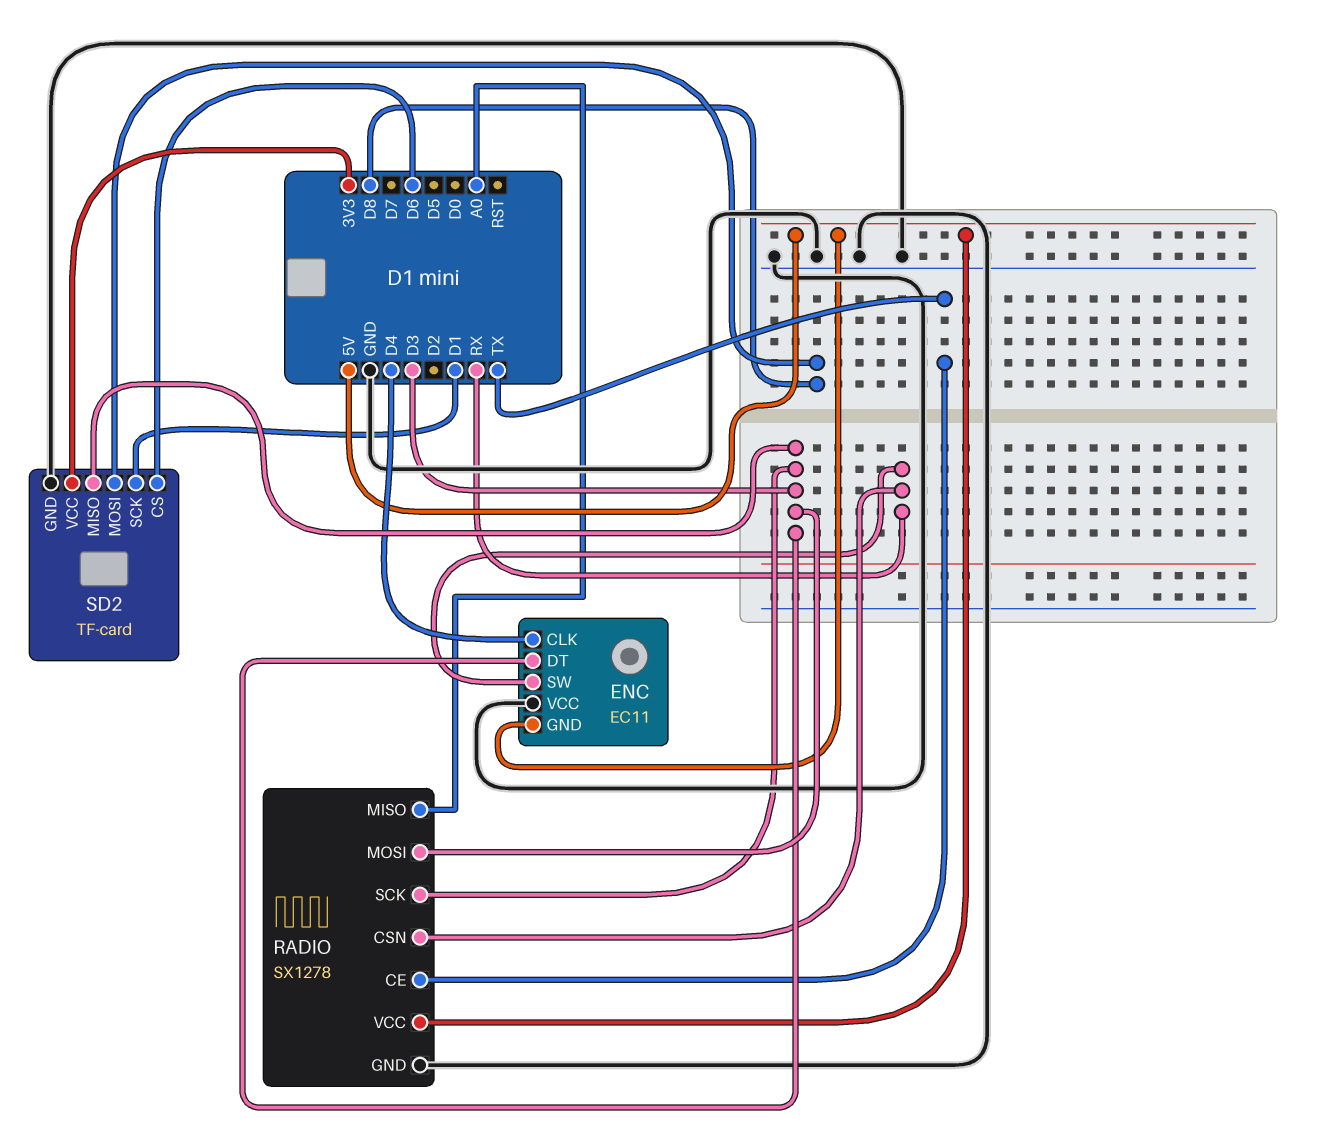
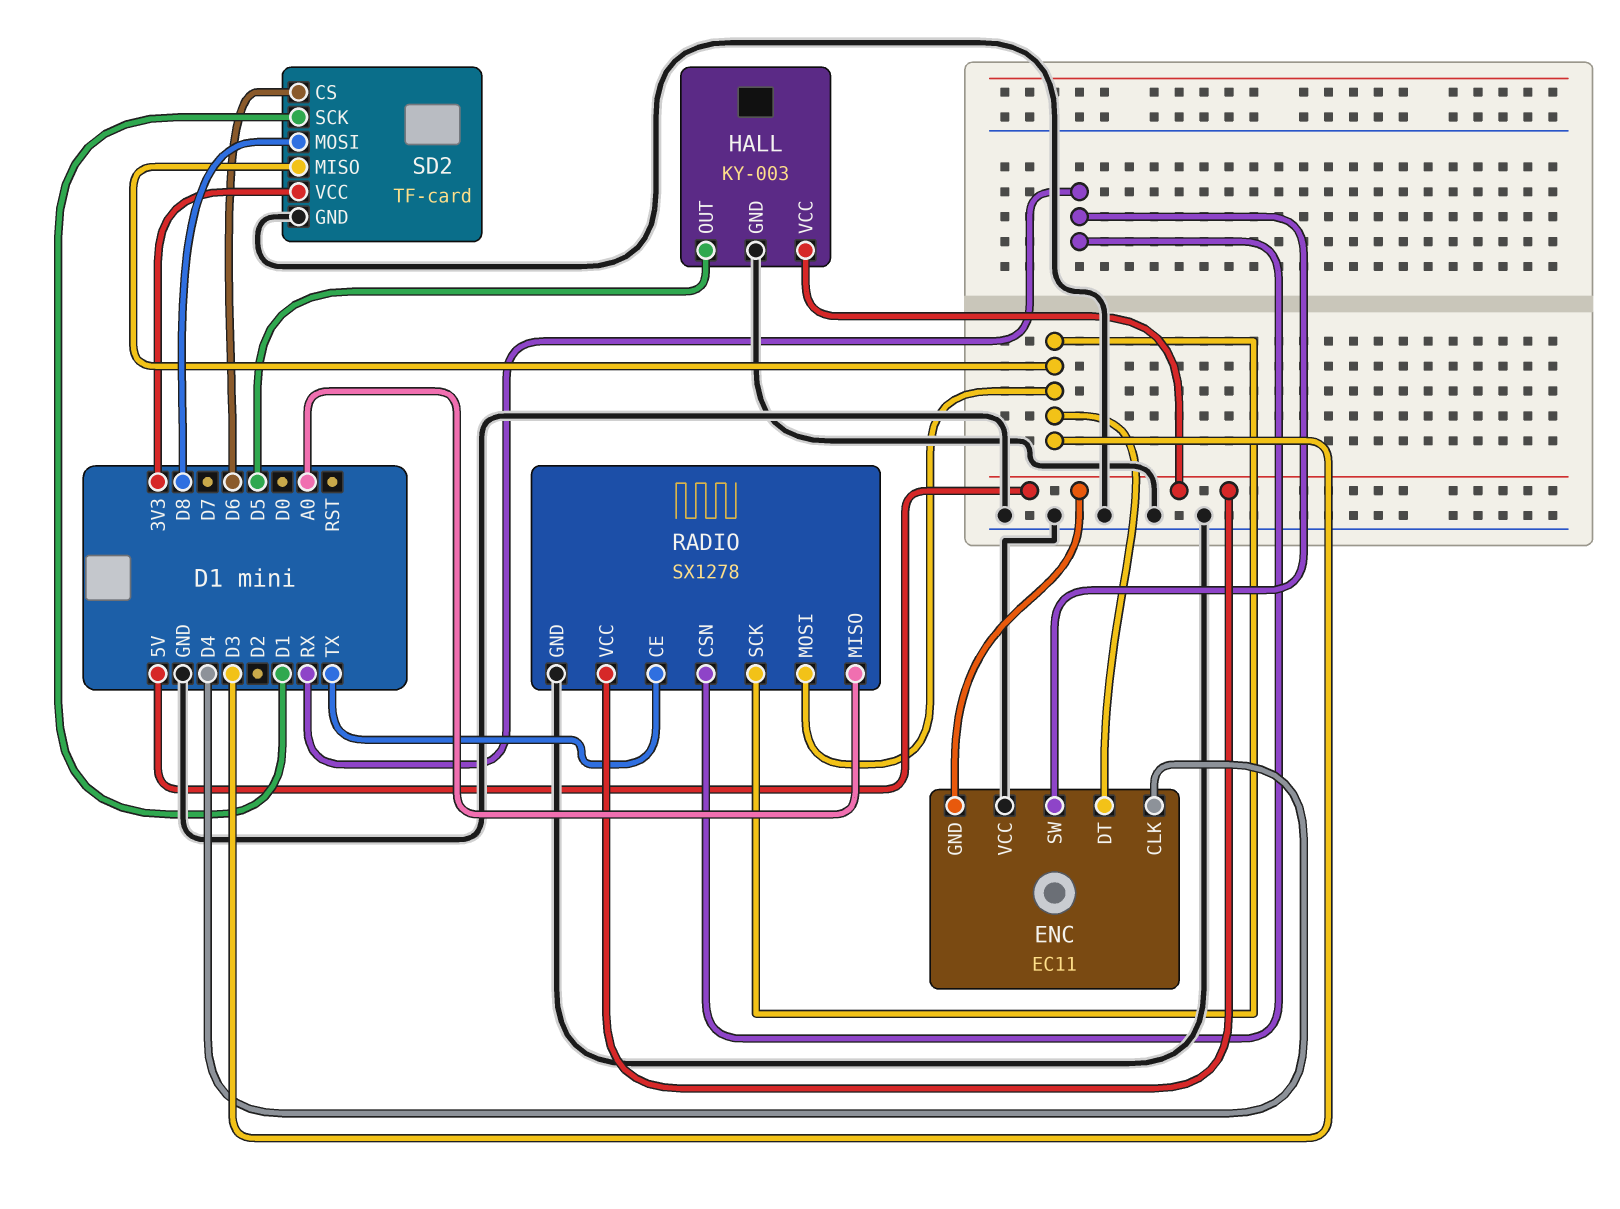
HALL: none -> KY-003
HALL pin GND: none -> GND
HALL pin OUT: none -> D5
HALL pin VCC: none -> 5V

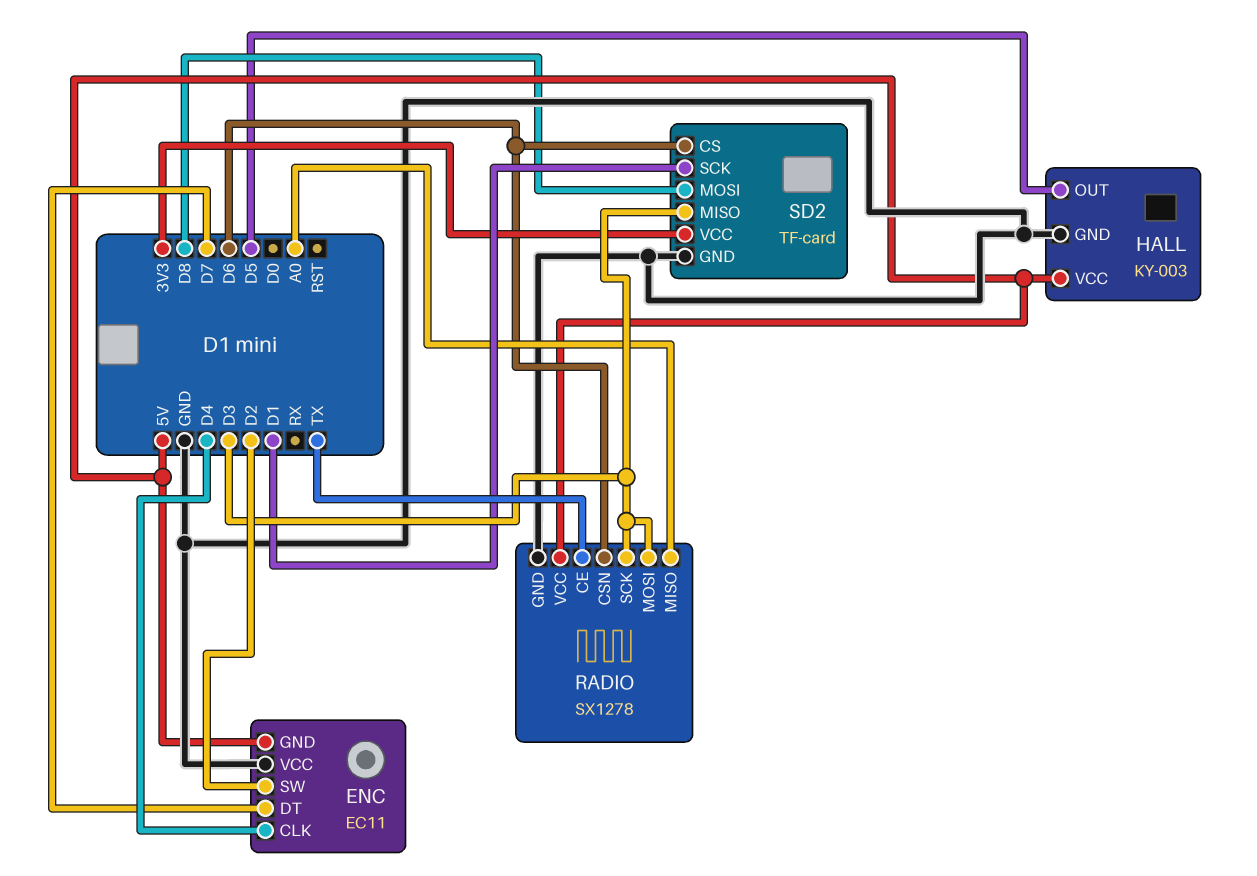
ENC pin DT: D3 -> D7
ENC pin SW: RX -> D2
RADIO pin CSN: RX -> D6

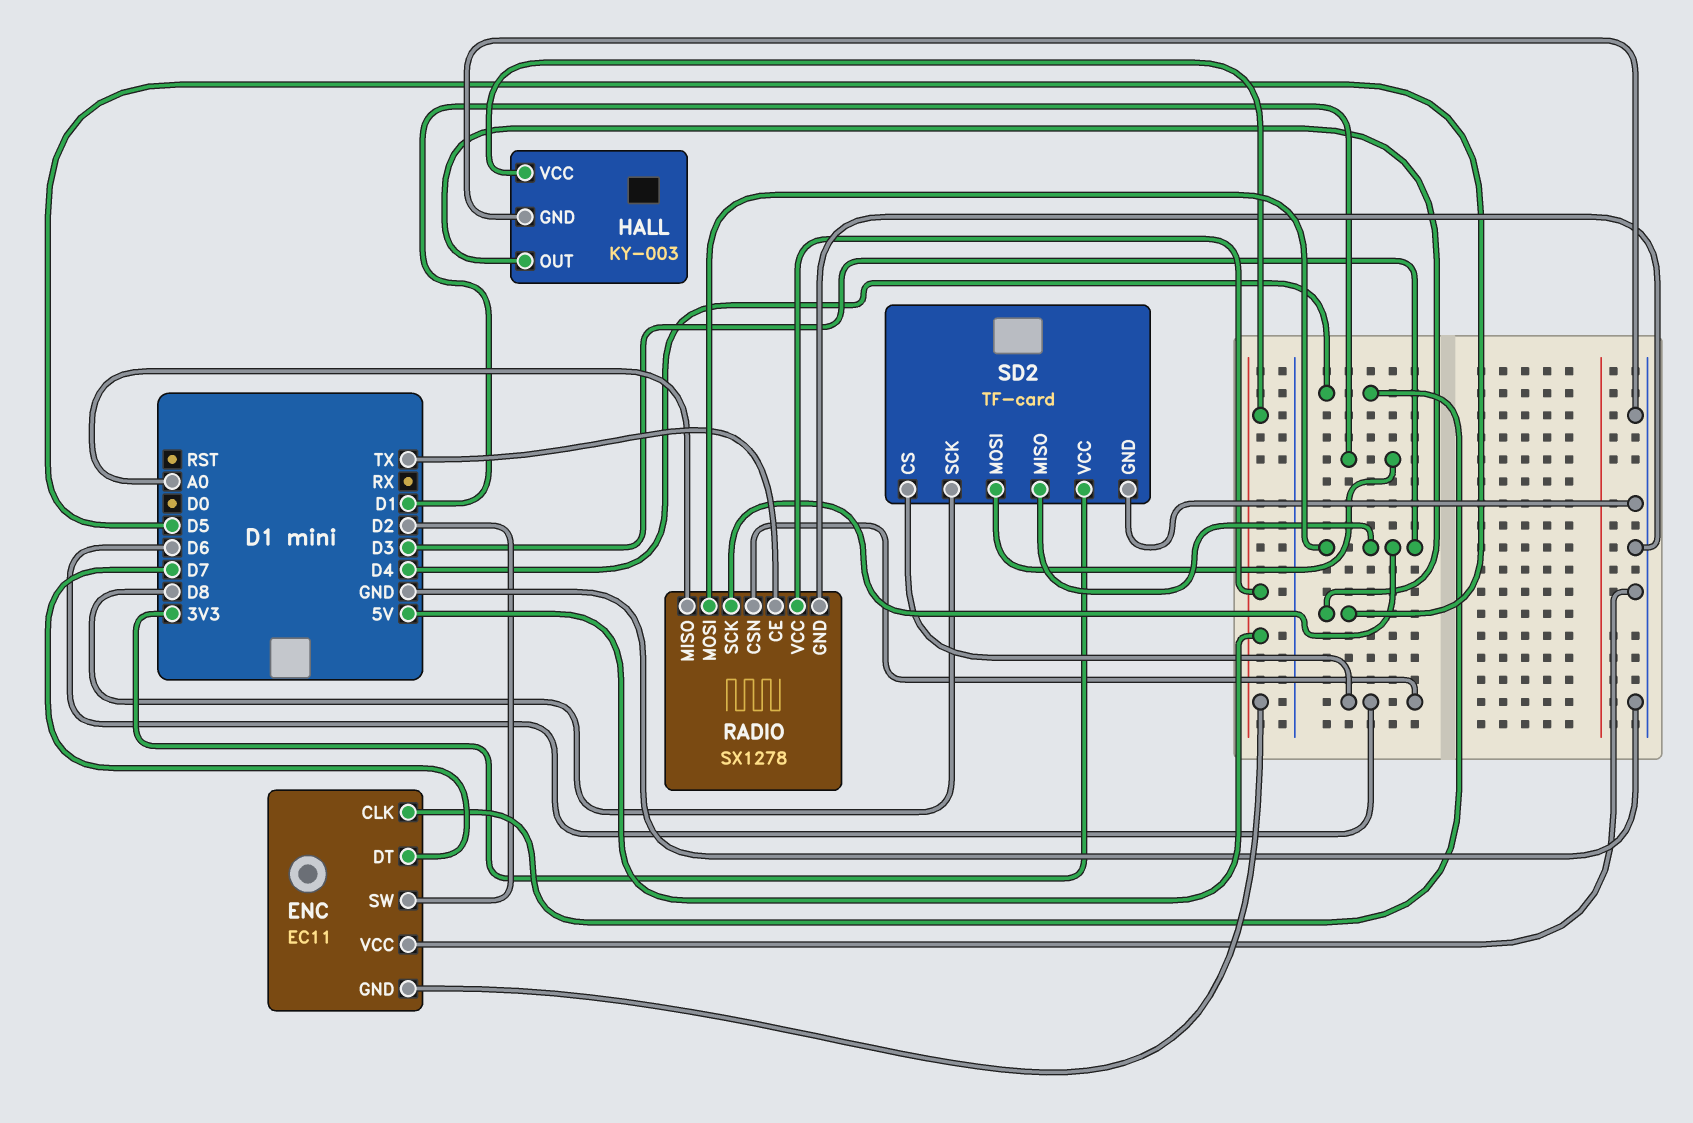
SD2 pin MOSI: D8 -> D1
SD2 pin SCK: D1 -> D8

